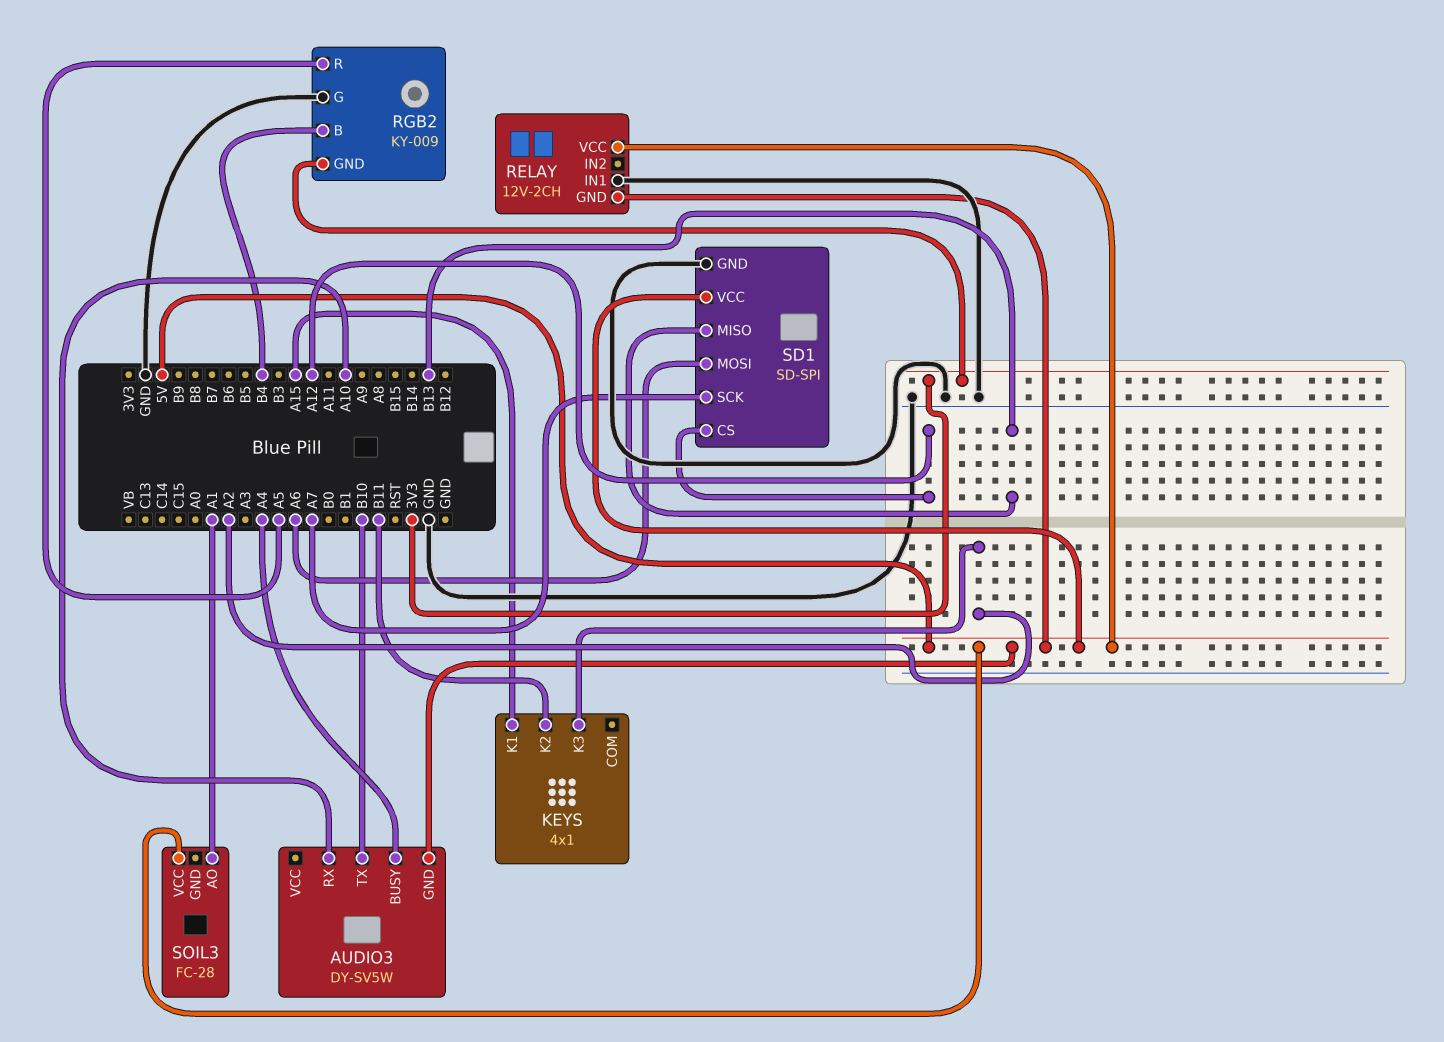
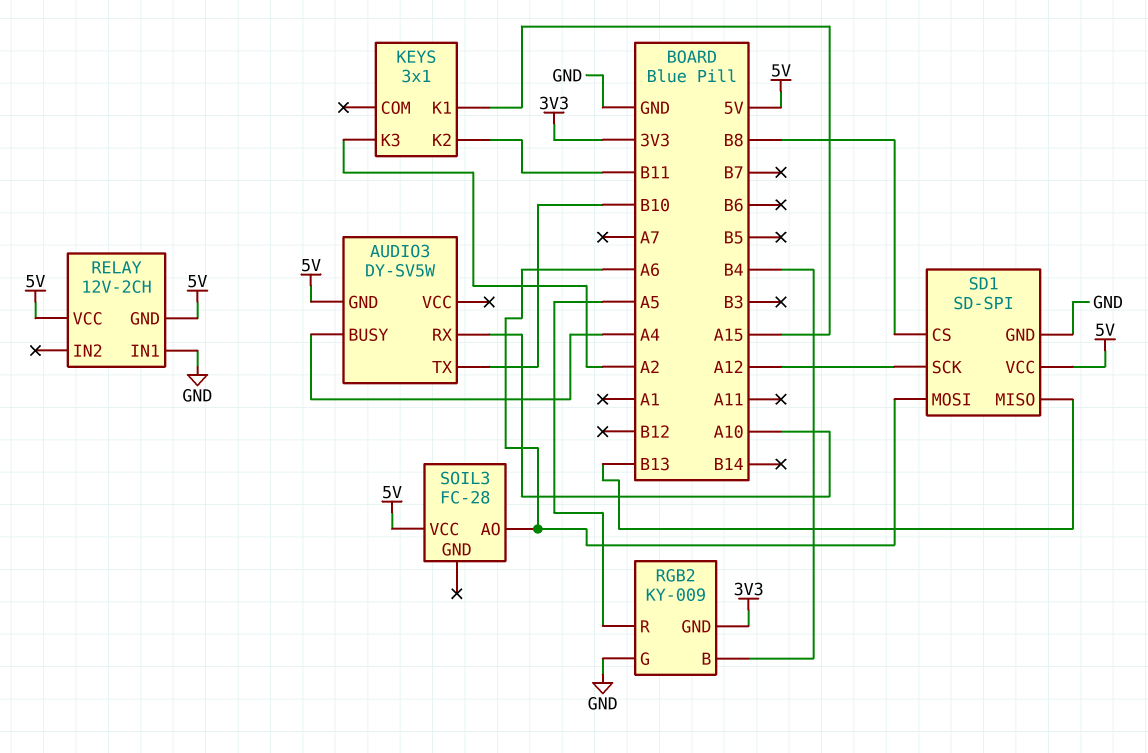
KEYS: 4x1 -> 3x1
SD1 pin CS: A12 -> B8
SD1 pin SCK: A7 -> A12
SOIL3 pin AO: A1 -> A6

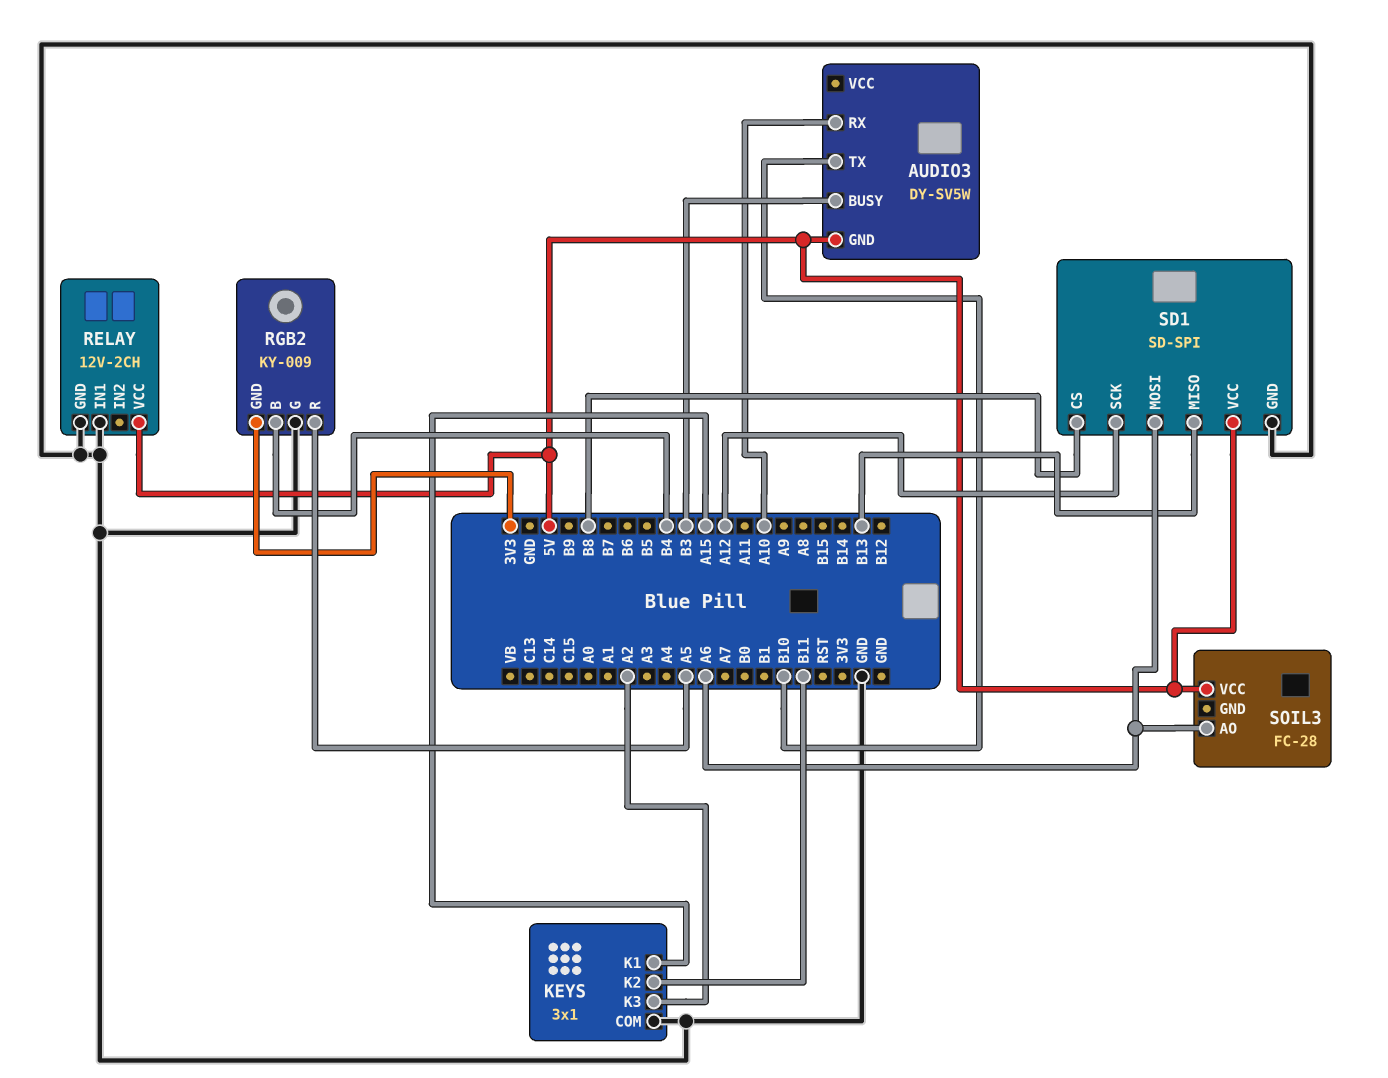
AUDIO3 pin BUSY: A4 -> B3
KEYS pin COM: none -> GND
RELAY pin GND: 5V -> GND

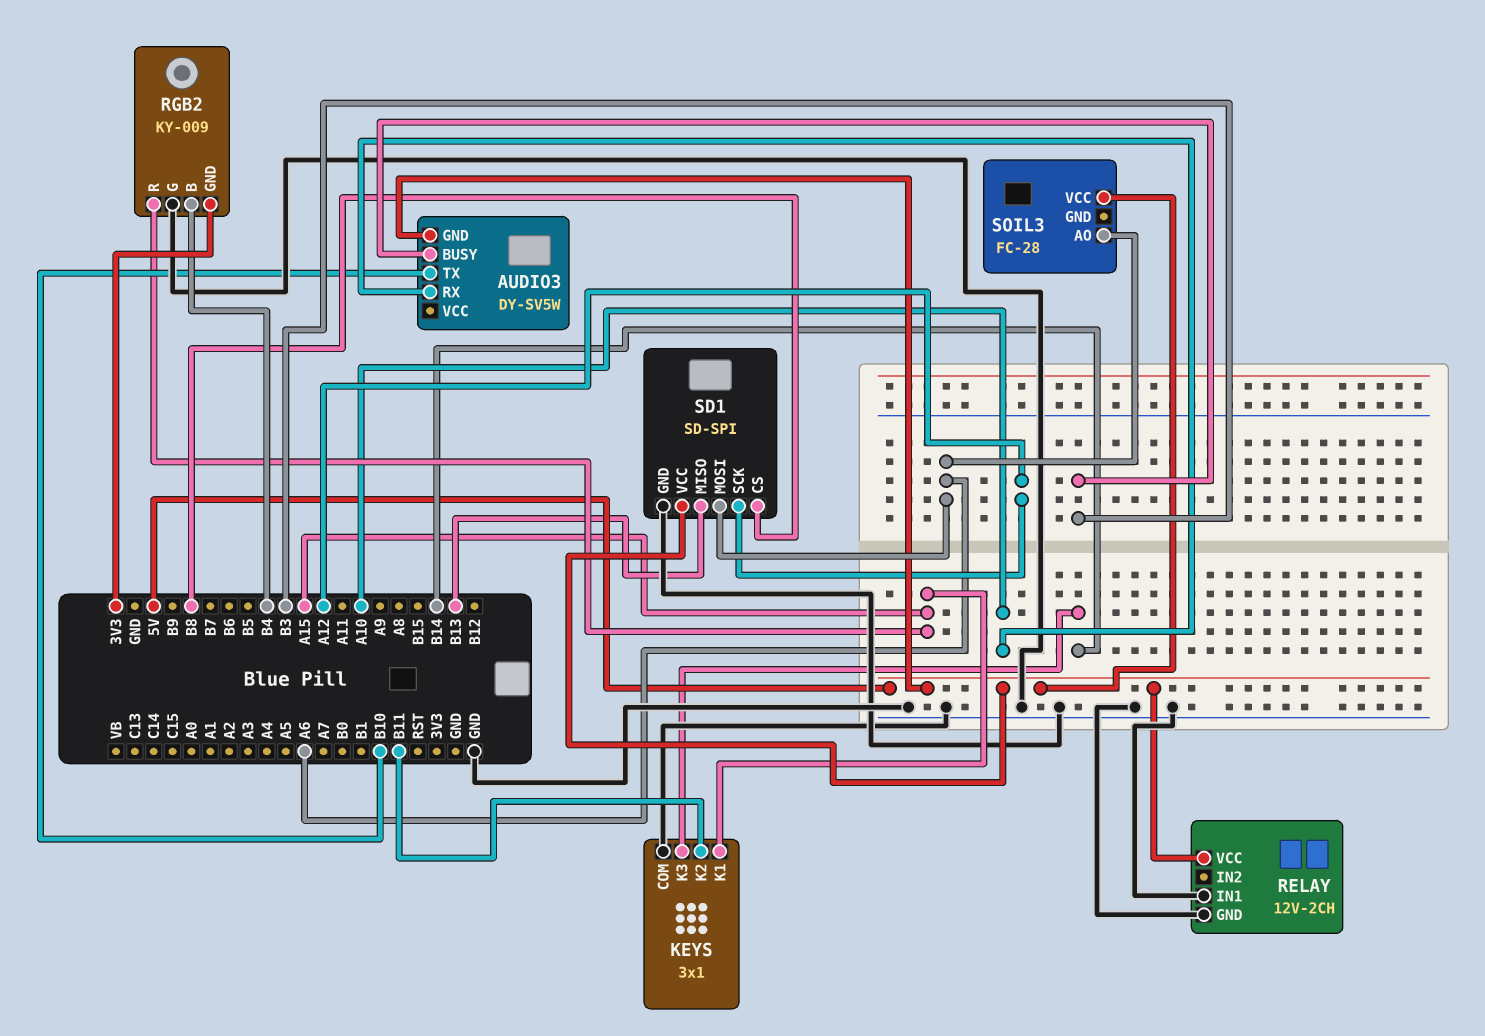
KEYS pin K3: A2 -> B14
RGB2 pin R: A5 -> A15

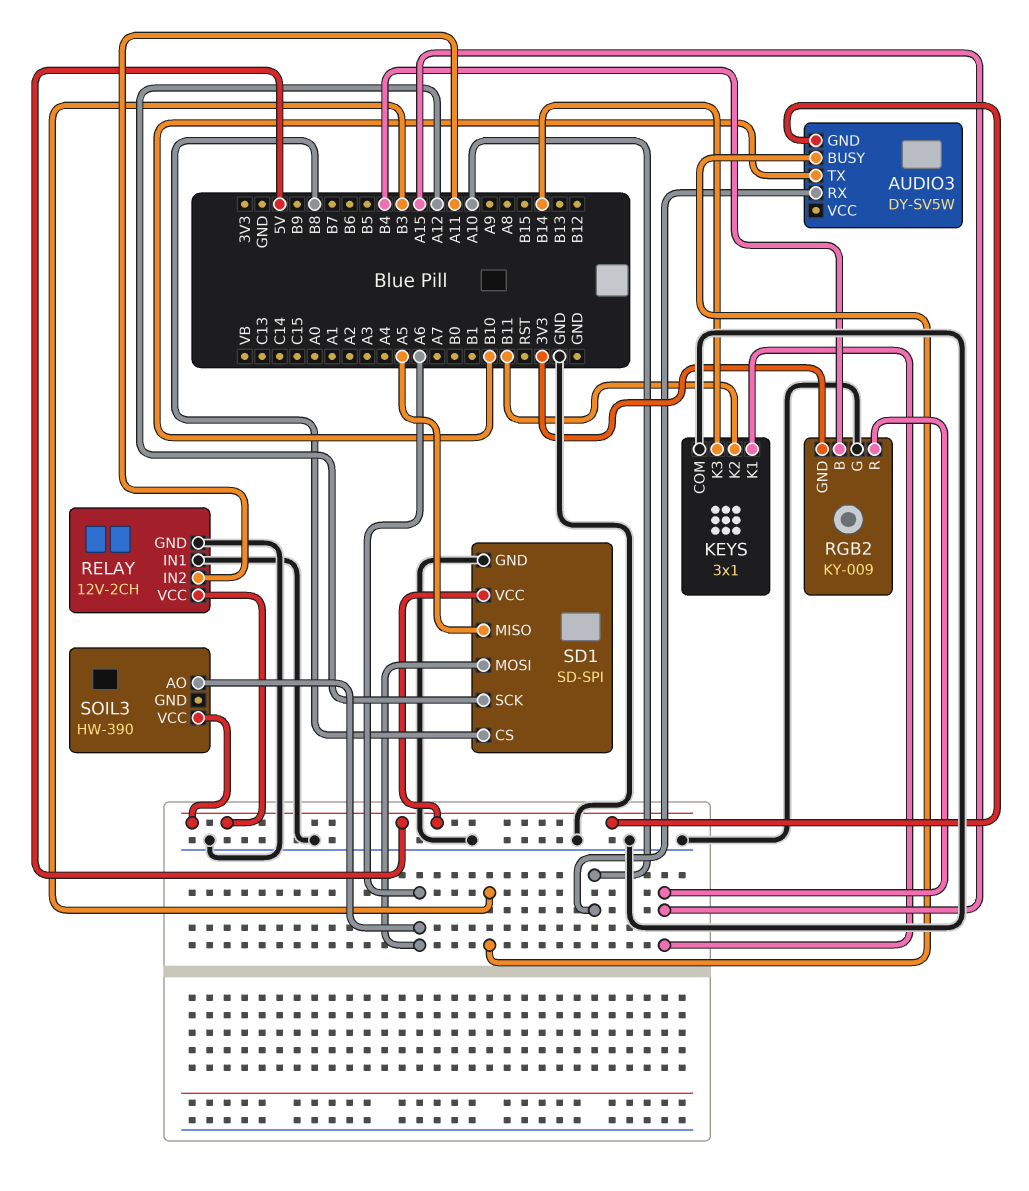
RELAY pin IN2: none -> A11
SD1 pin MISO: B13 -> A5
SOIL3: FC-28 -> HW-390

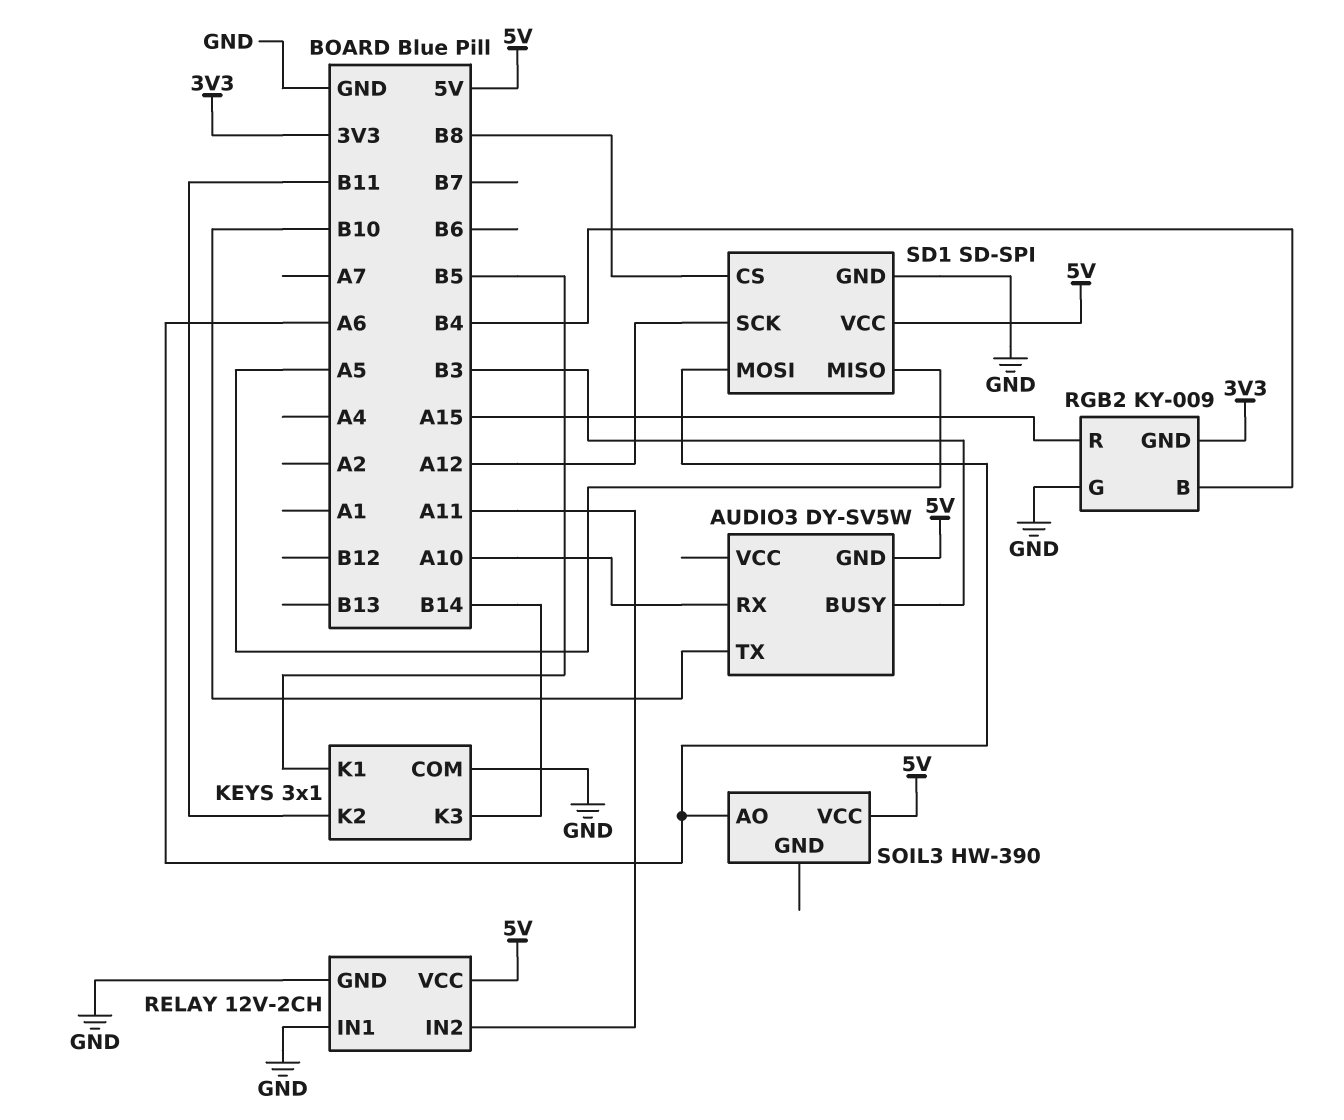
KEYS pin K1: A15 -> B5

